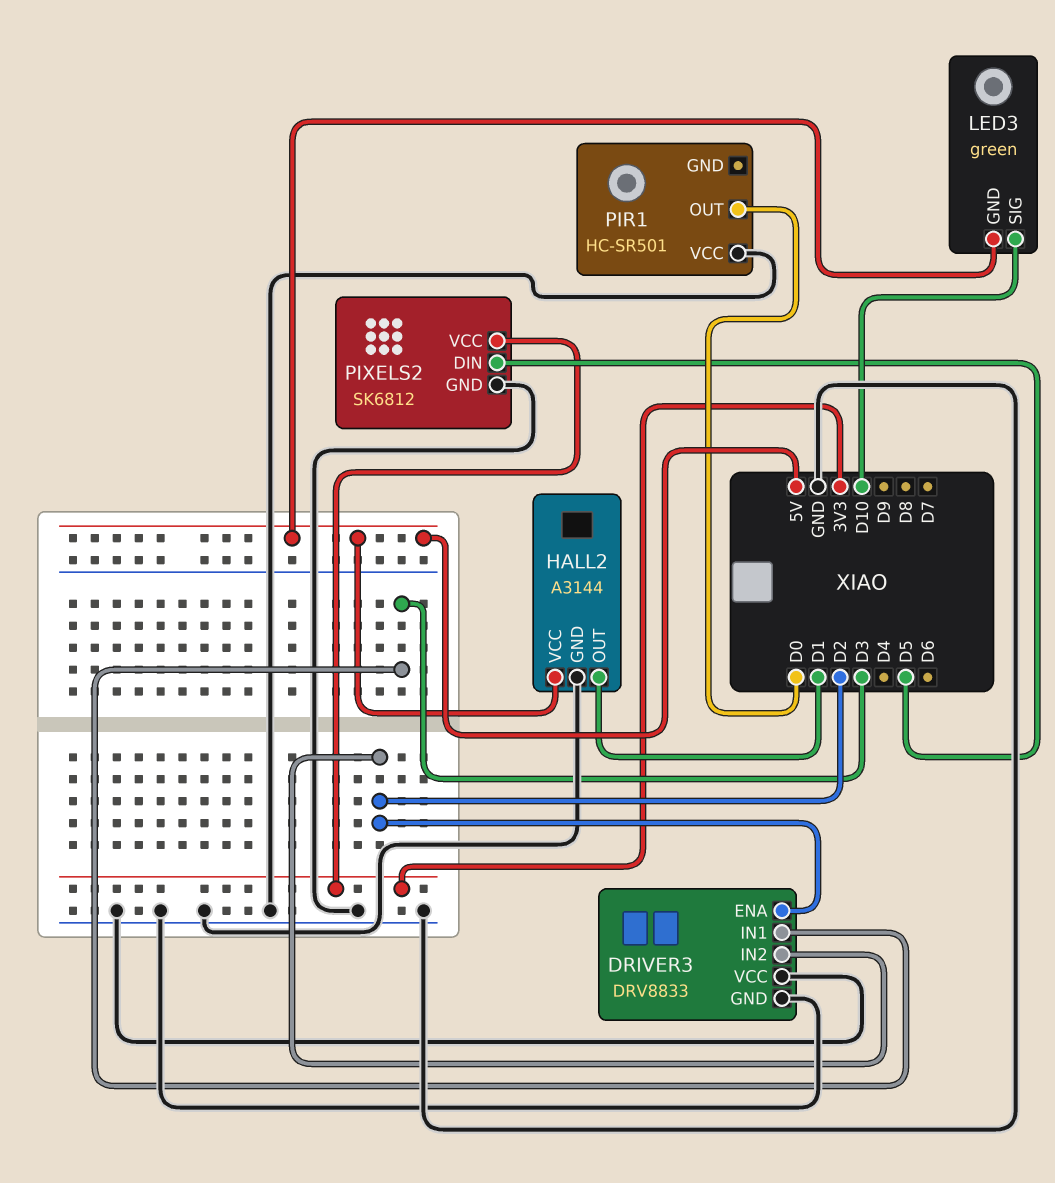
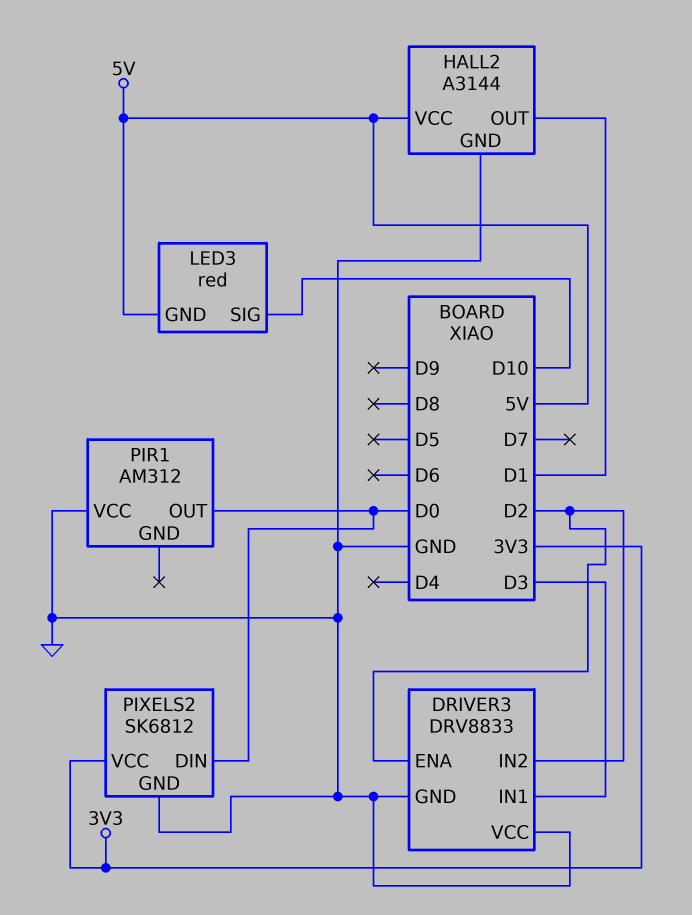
LED3: green -> red
PIR1: HC-SR501 -> AM312
PIXELS2 pin DIN: D5 -> D0

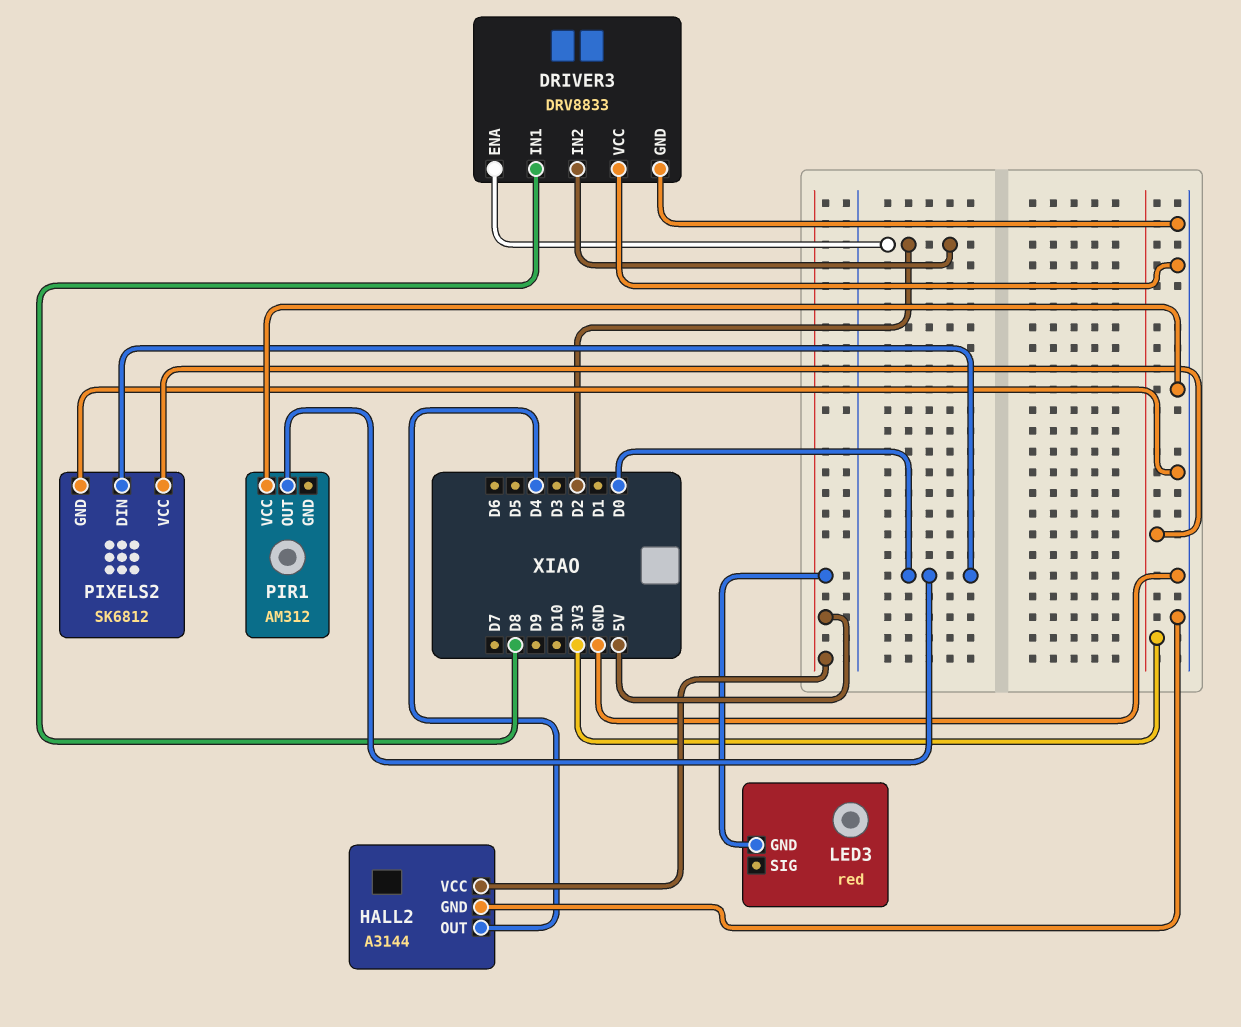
DRIVER3 pin IN1: D3 -> D8
HALL2 pin OUT: D1 -> D4
LED3 pin SIG: D10 -> none

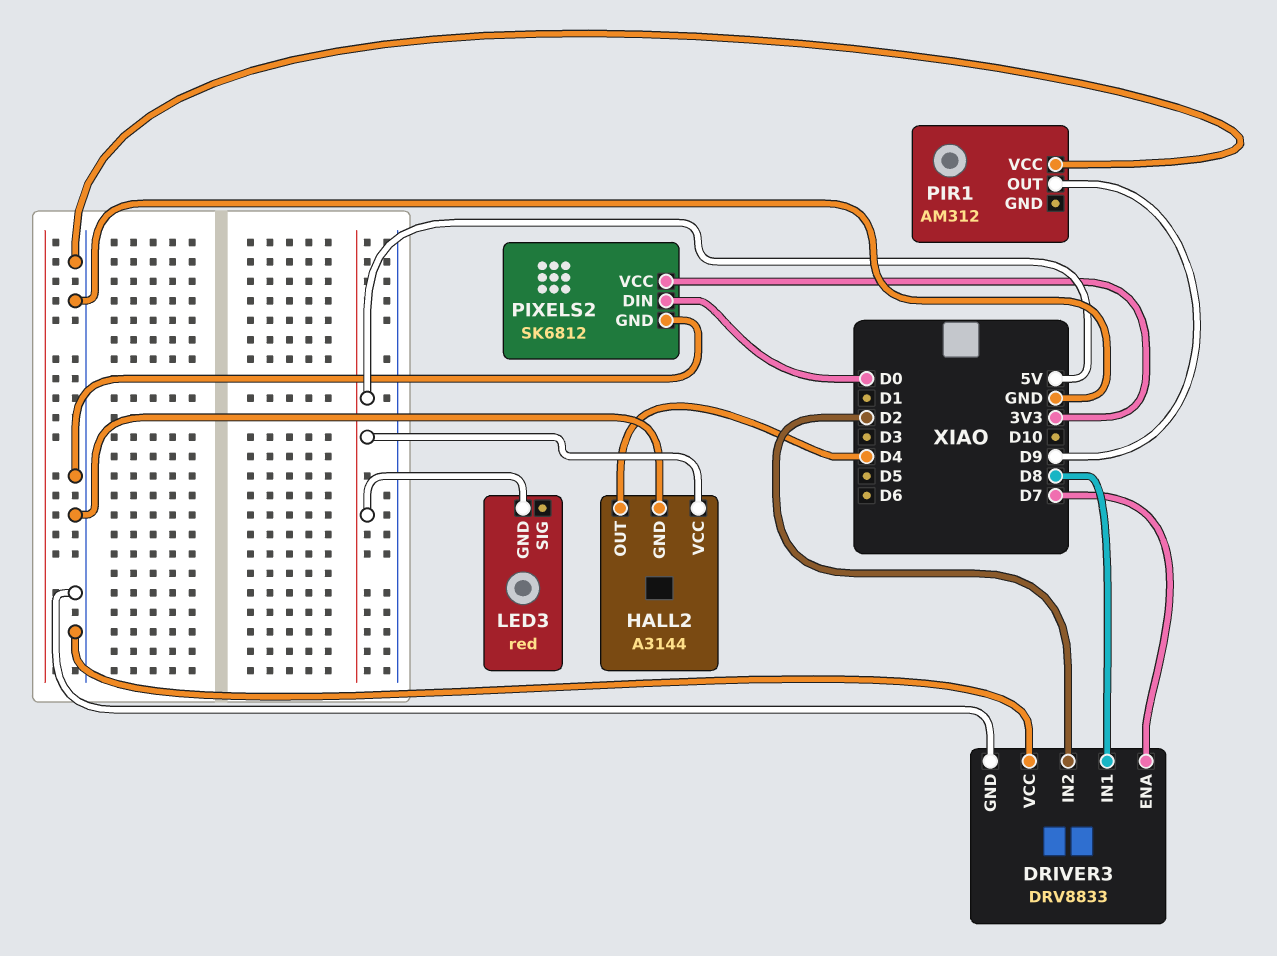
DRIVER3 pin ENA: D2 -> D7
PIR1 pin OUT: D0 -> D9

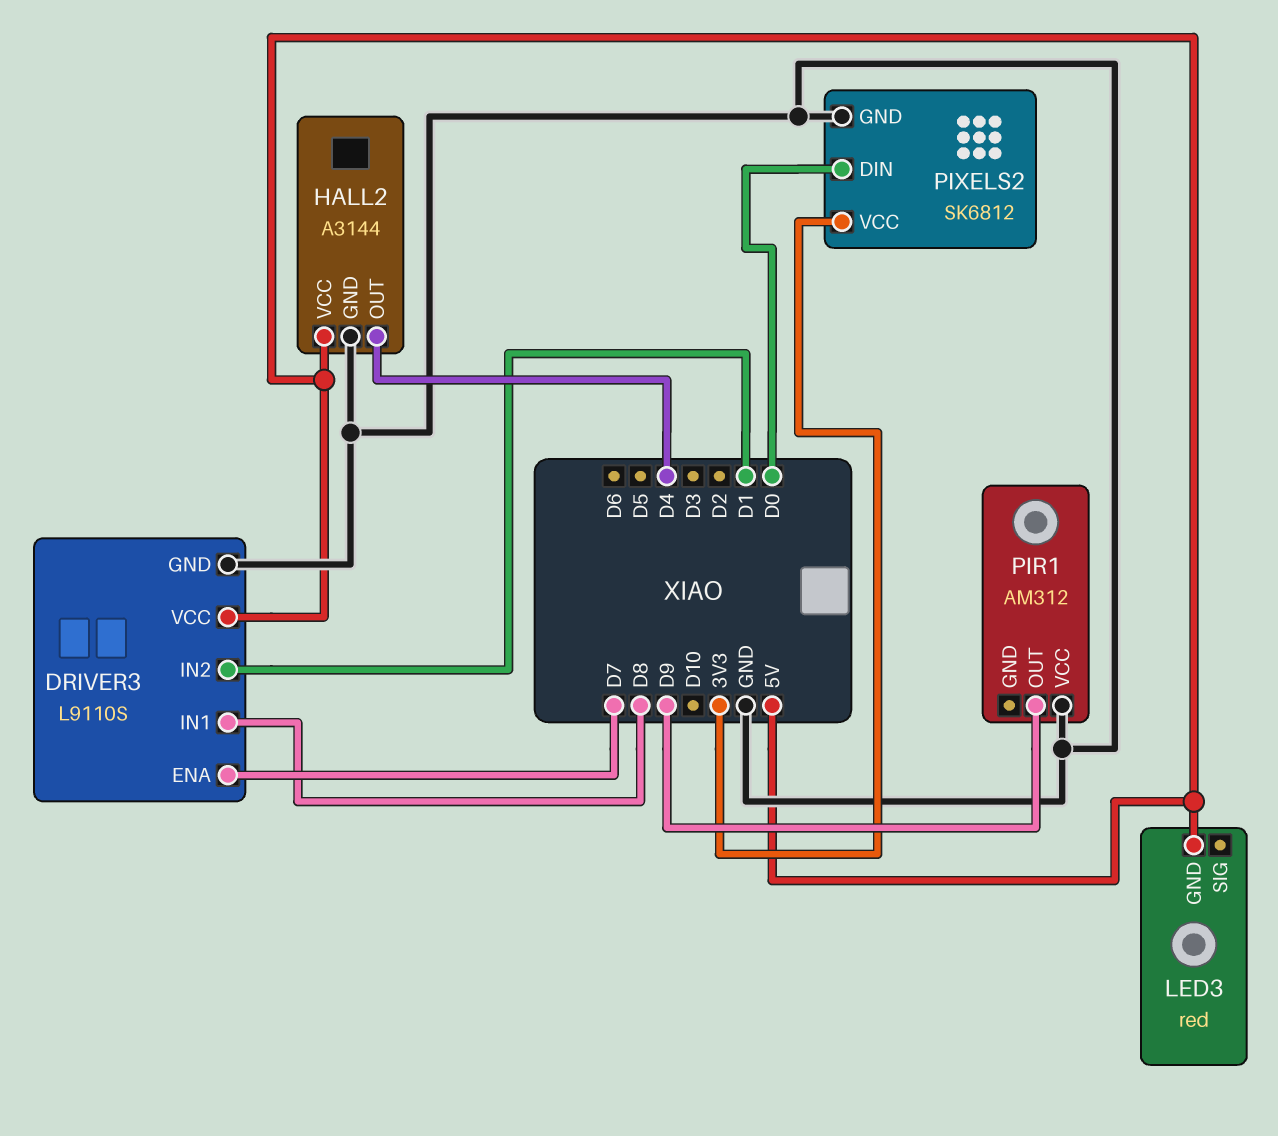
DRIVER3: DRV8833 -> L9110S
DRIVER3 pin IN2: D2 -> D1
DRIVER3 pin VCC: GND -> 5V

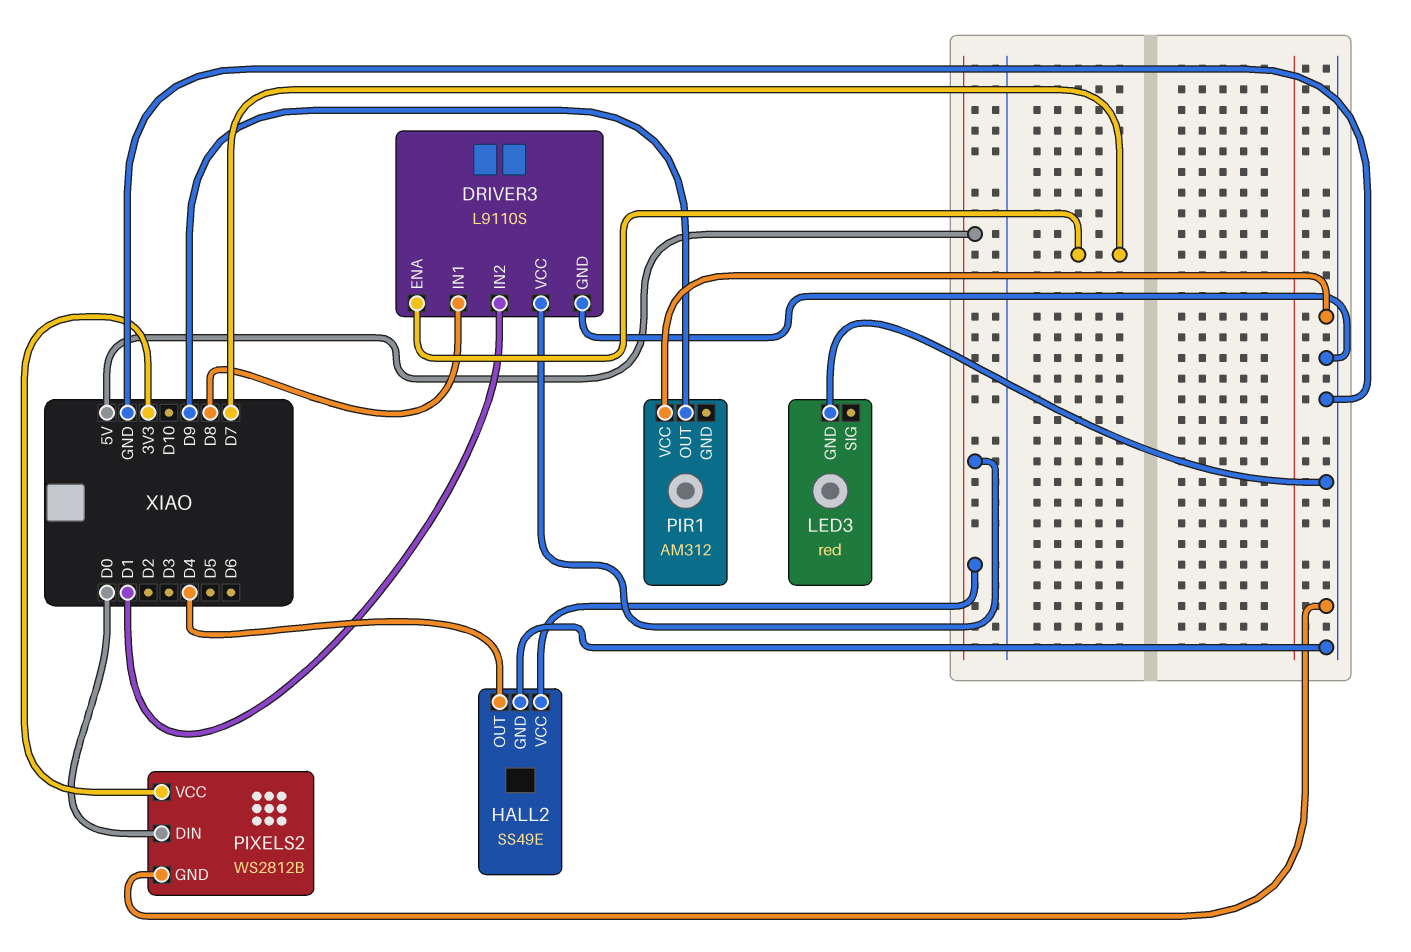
HALL2: A3144 -> SS49E
LED3 pin GND: 5V -> GND
PIXELS2: SK6812 -> WS2812B

